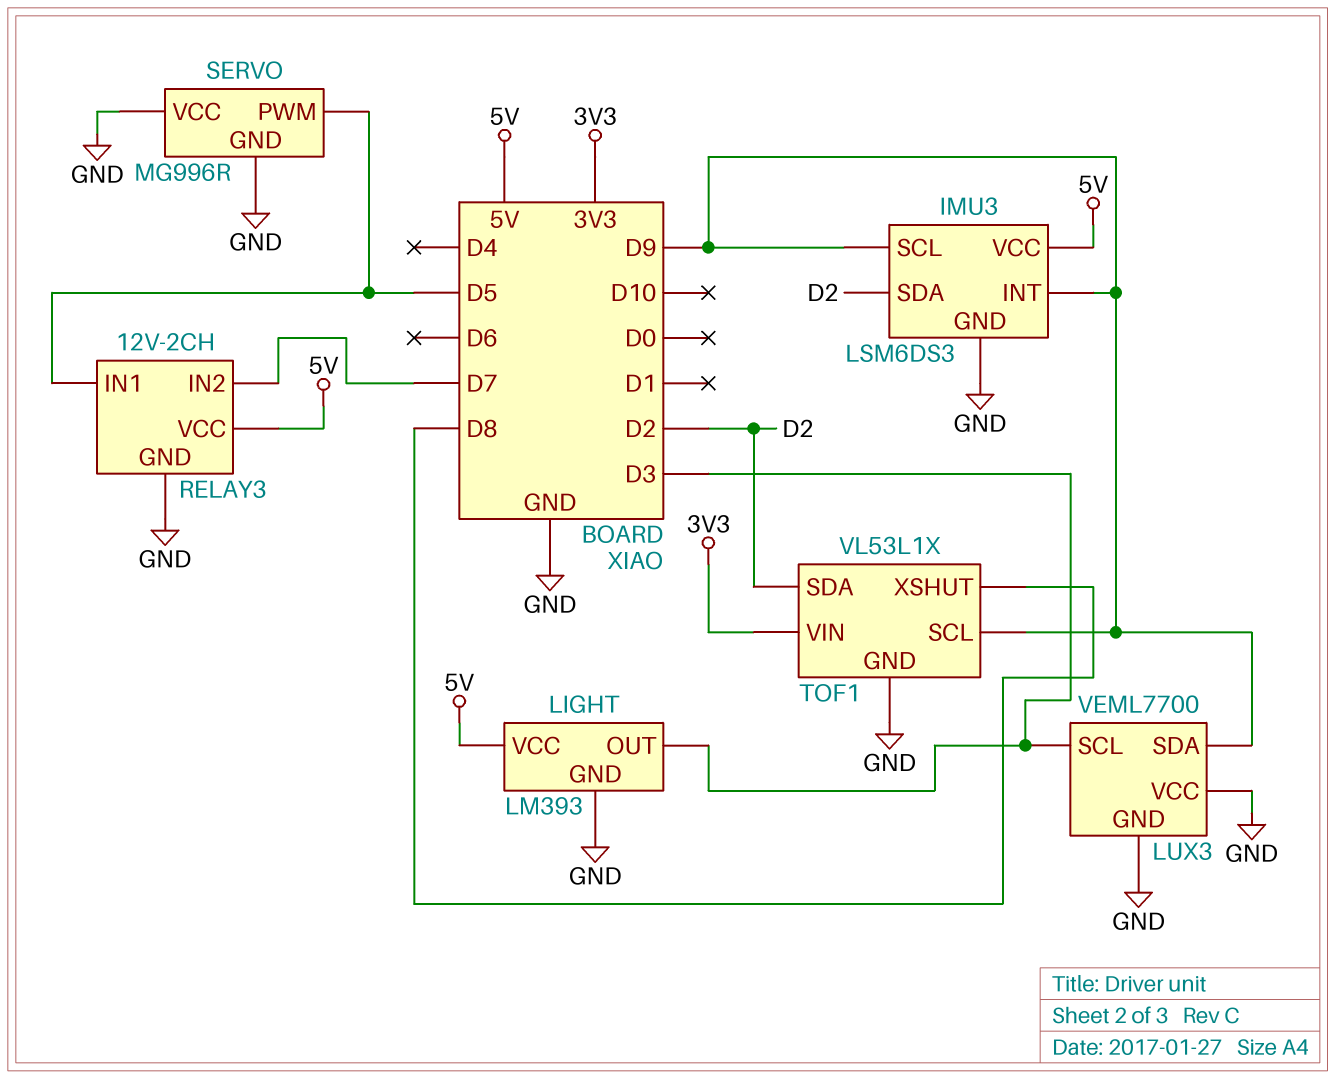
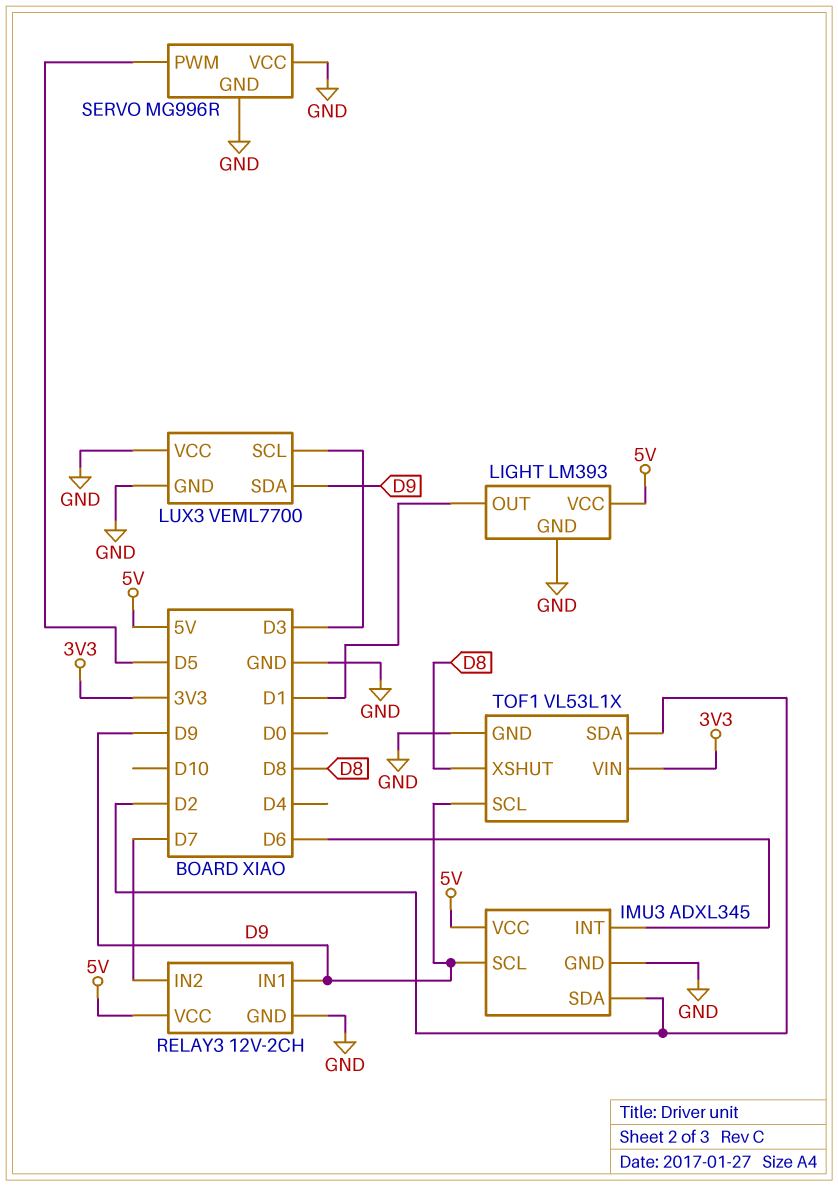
IMU3: LSM6DS3 -> ADXL345
IMU3 pin INT: D9 -> D6
LIGHT pin OUT: D3 -> D1
RELAY3 pin IN1: D5 -> D9

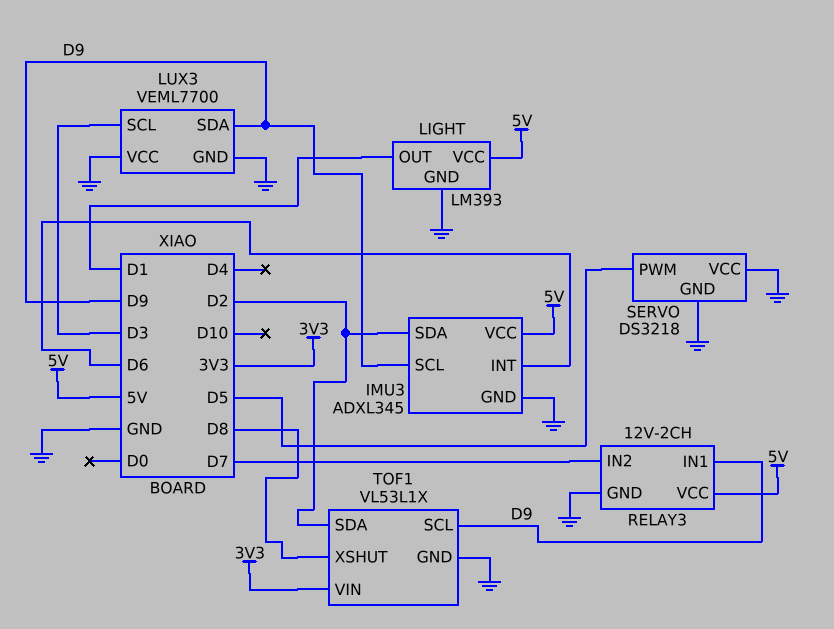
SERVO: MG996R -> DS3218

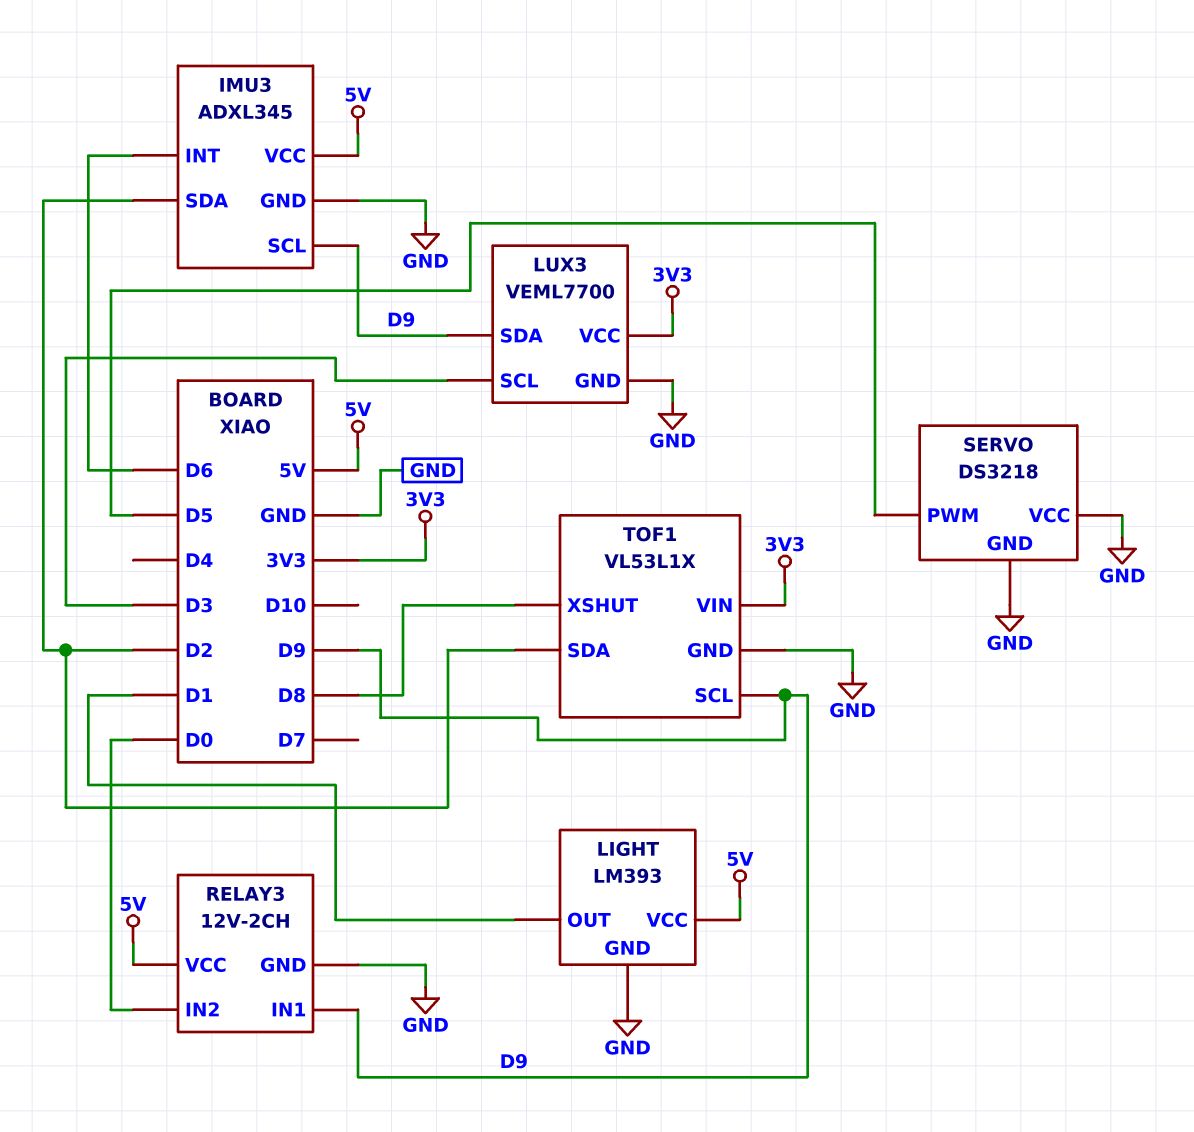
LUX3 pin VCC: GND -> 3V3
RELAY3 pin IN2: D7 -> D0

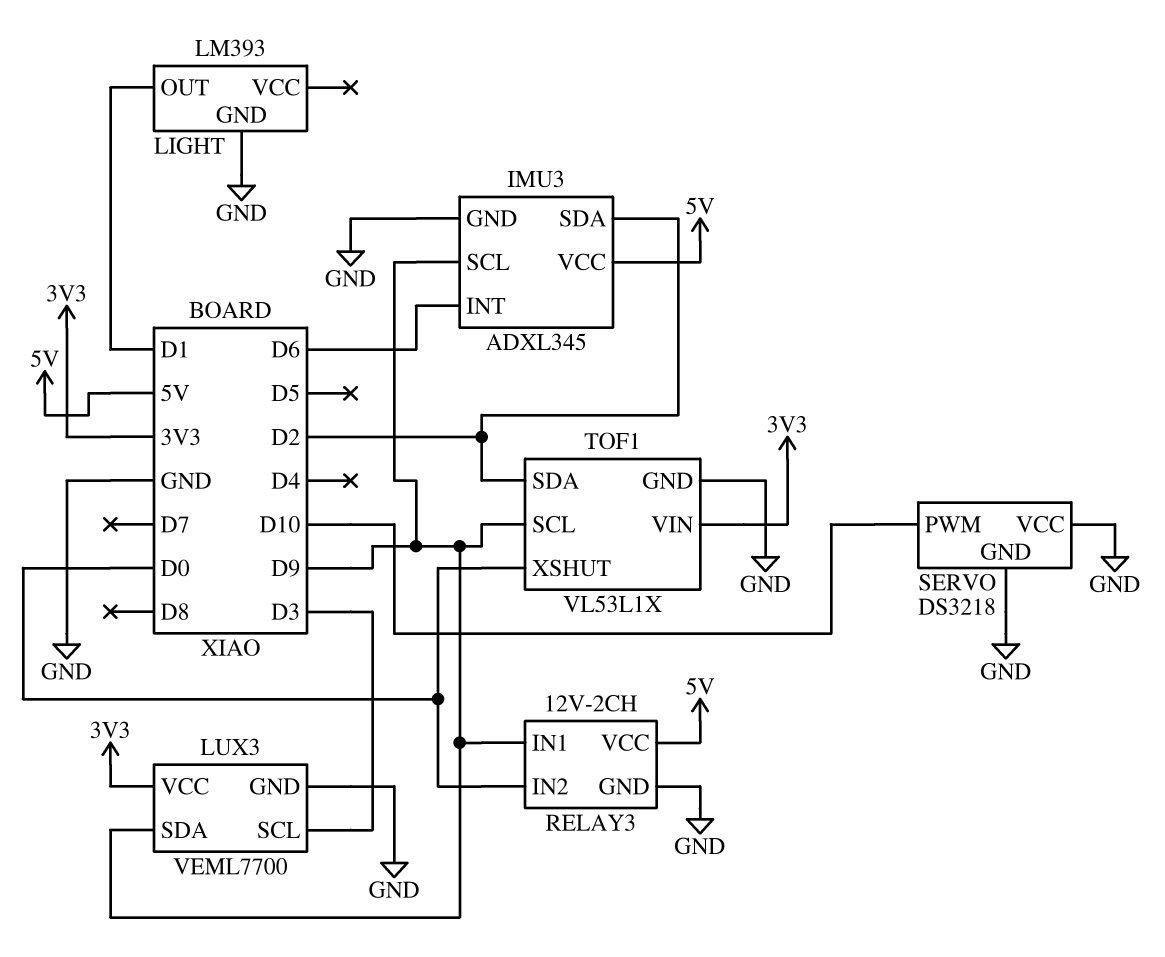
LIGHT pin VCC: 5V -> none
SERVO pin PWM: D5 -> D10
TOF1 pin XSHUT: D8 -> D0

